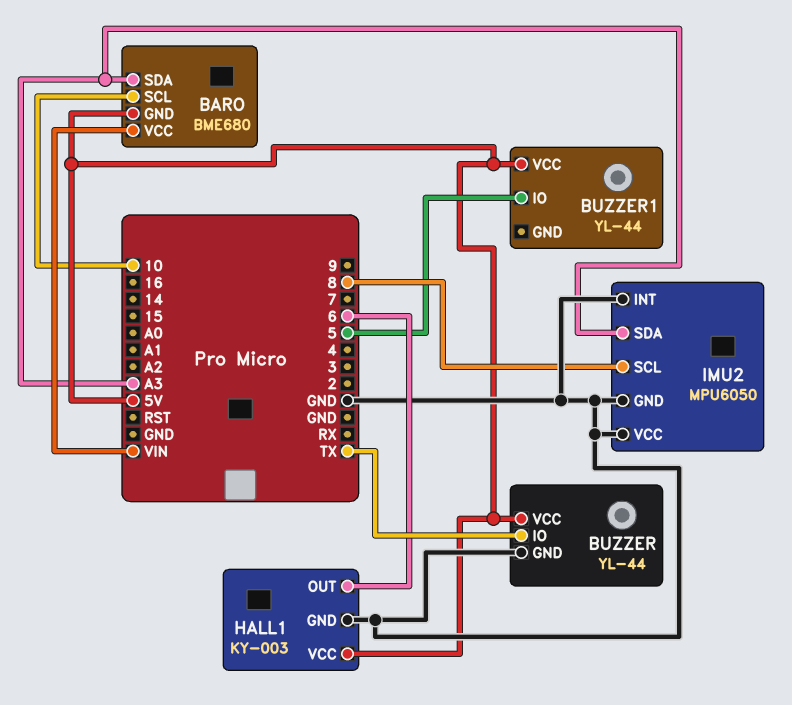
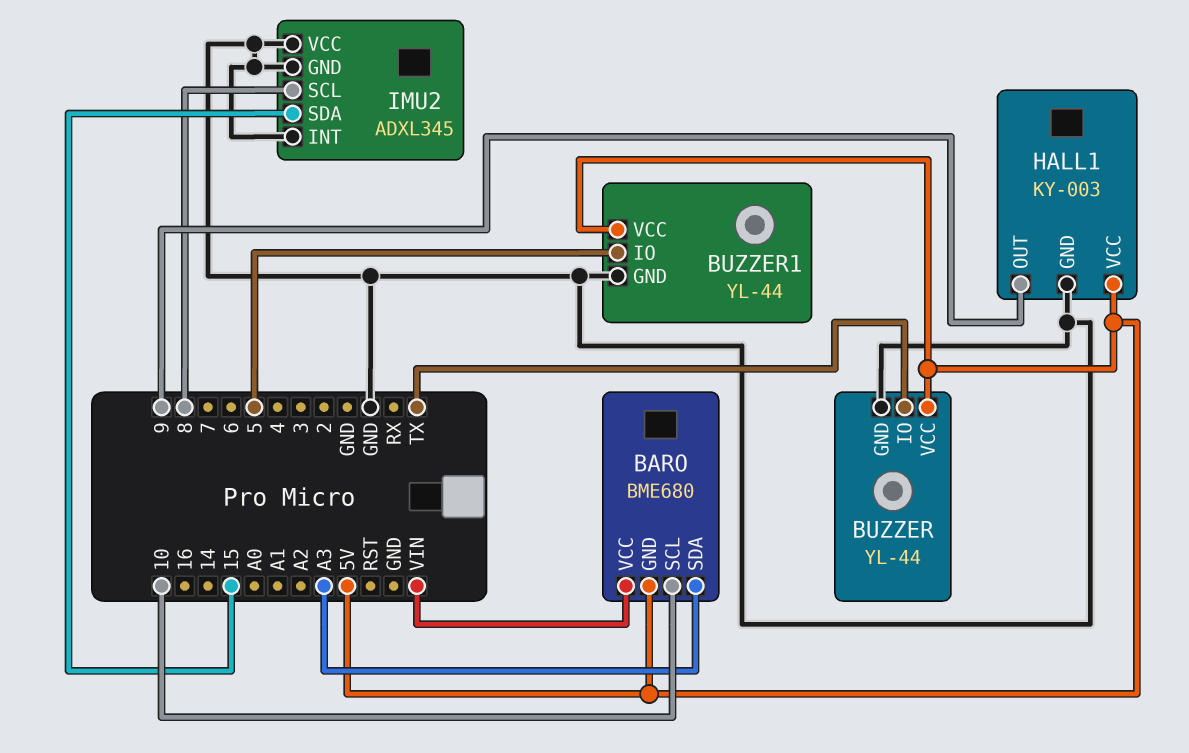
BUZZER1 pin GND: none -> GND
HALL1 pin OUT: 6 -> 9
IMU2: MPU6050 -> ADXL345
IMU2 pin SDA: A3 -> 15

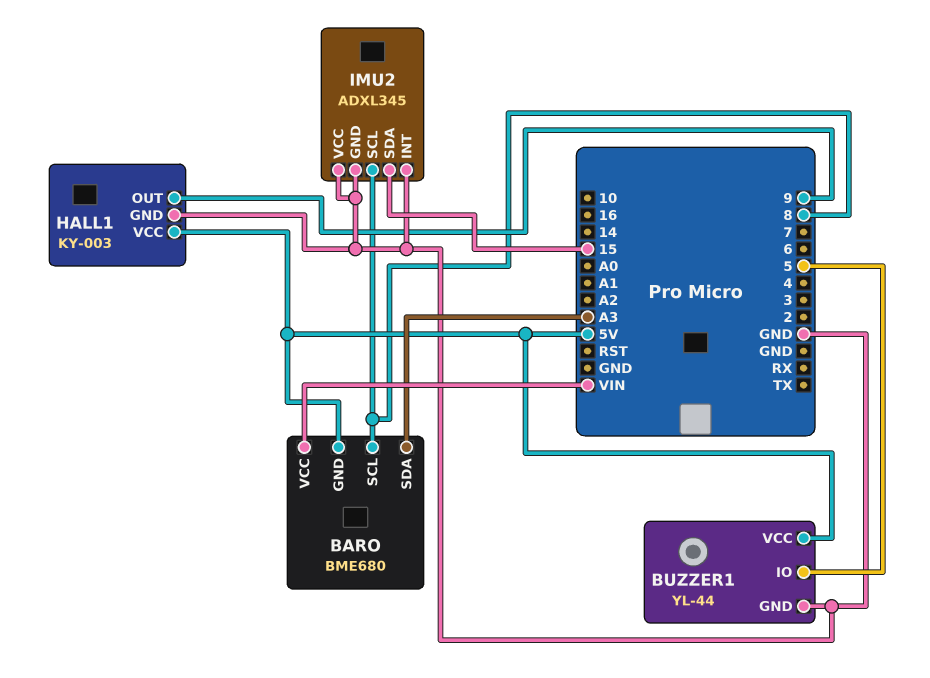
BARO pin SCL: 10 -> 8
BUZZER: YL-44 -> none
BUZZER pin GND: GND -> none
BUZZER pin IO: TX -> none
BUZZER pin VCC: 5V -> none

